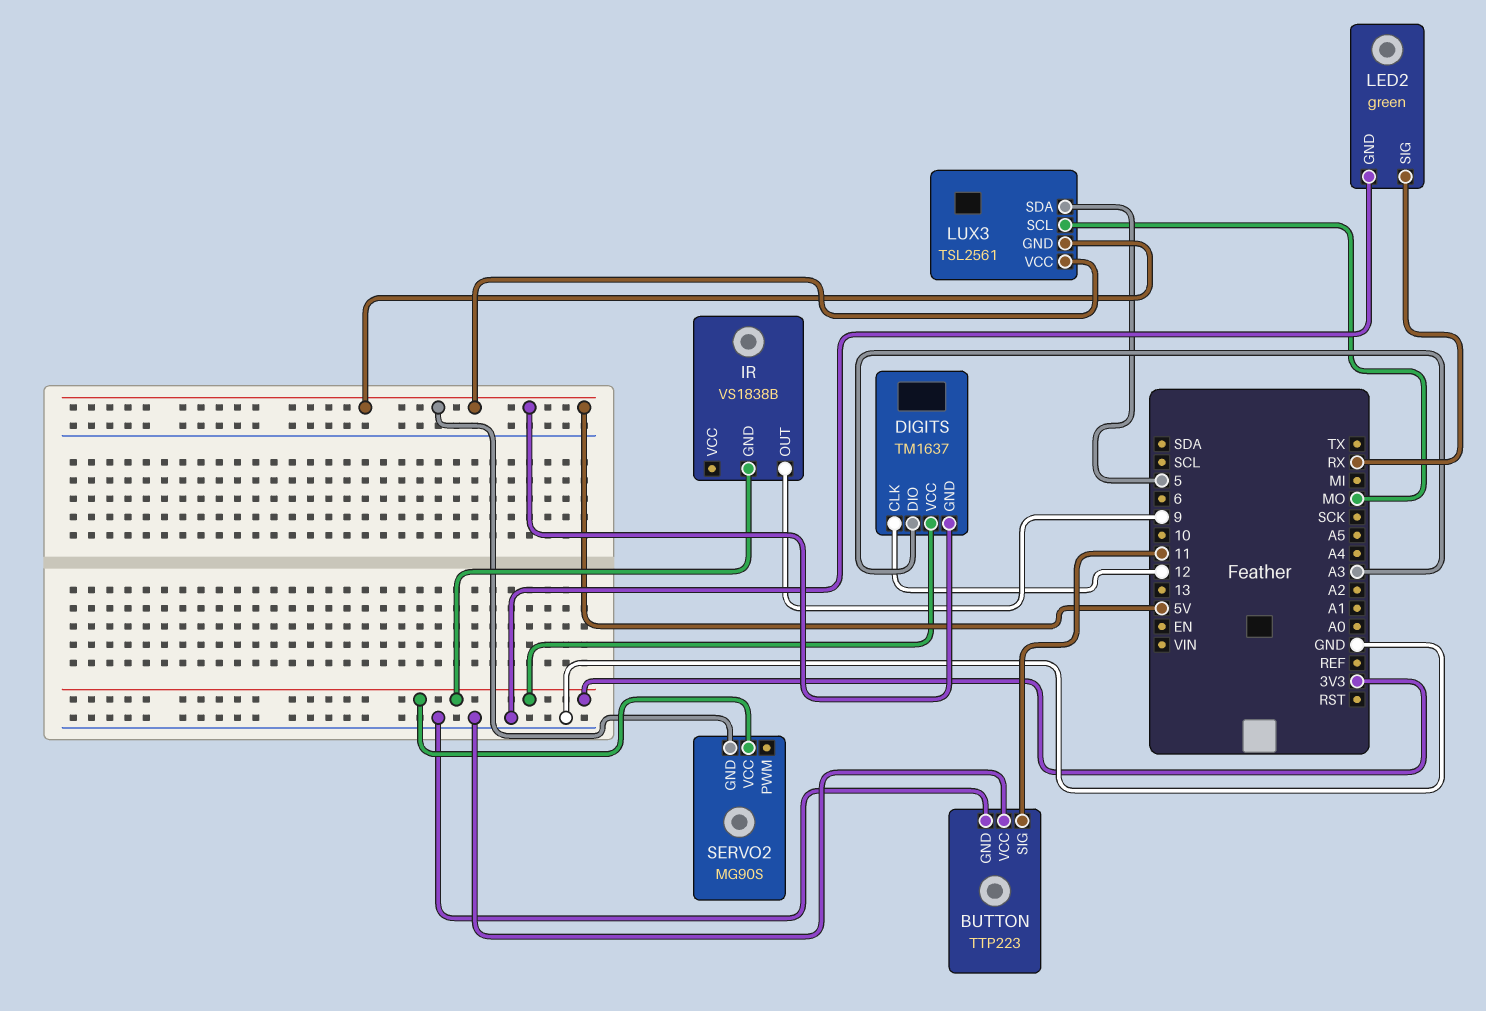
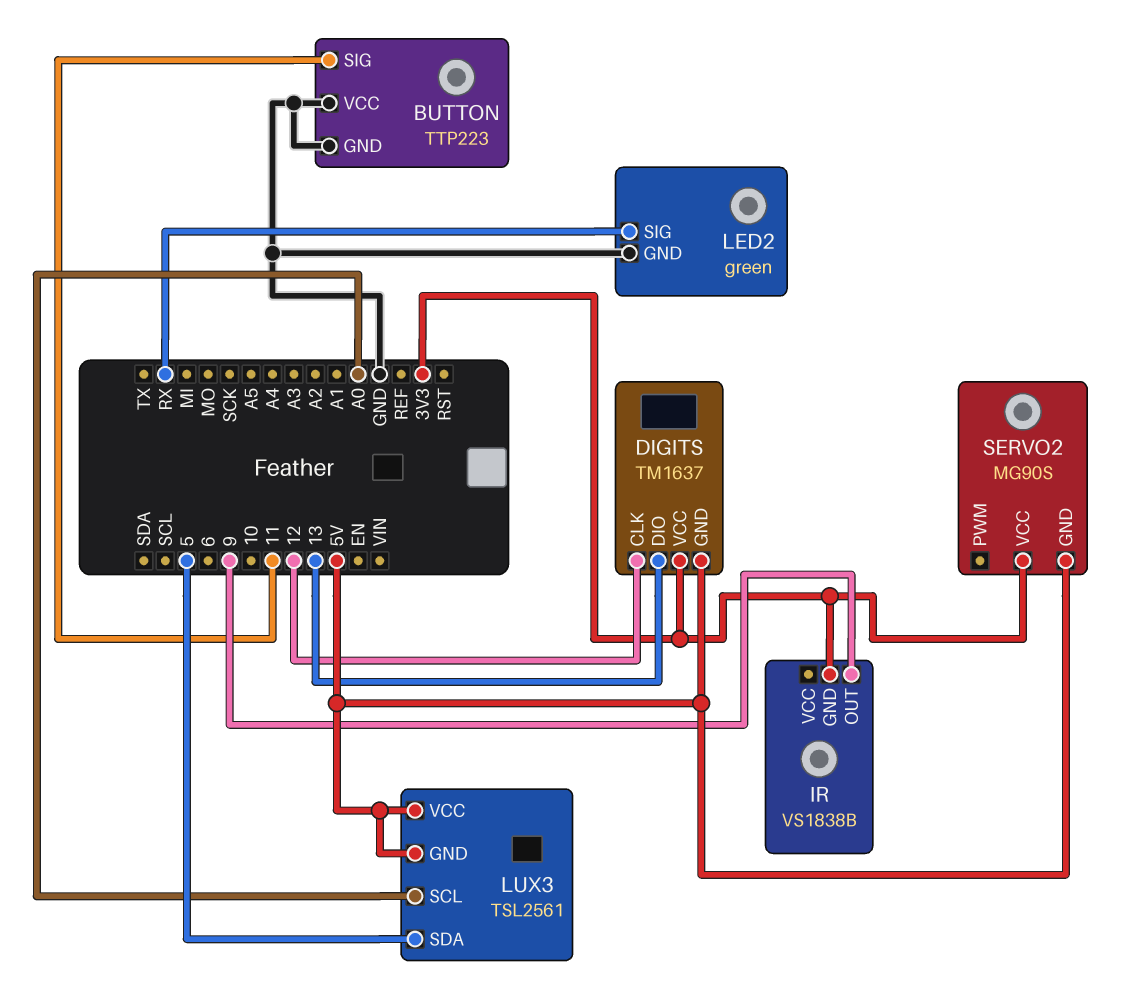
DIGITS pin DIO: A3 -> 13
LUX3 pin SCL: MO -> A0

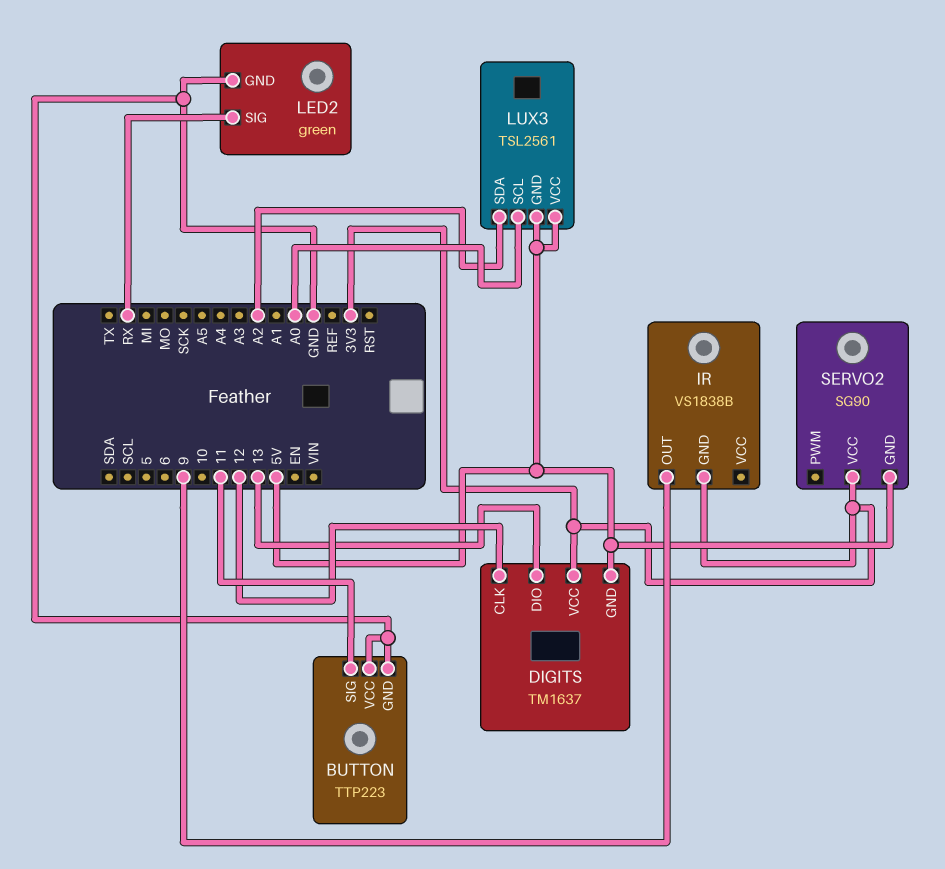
LUX3 pin SDA: 5 -> A2
SERVO2: MG90S -> SG90

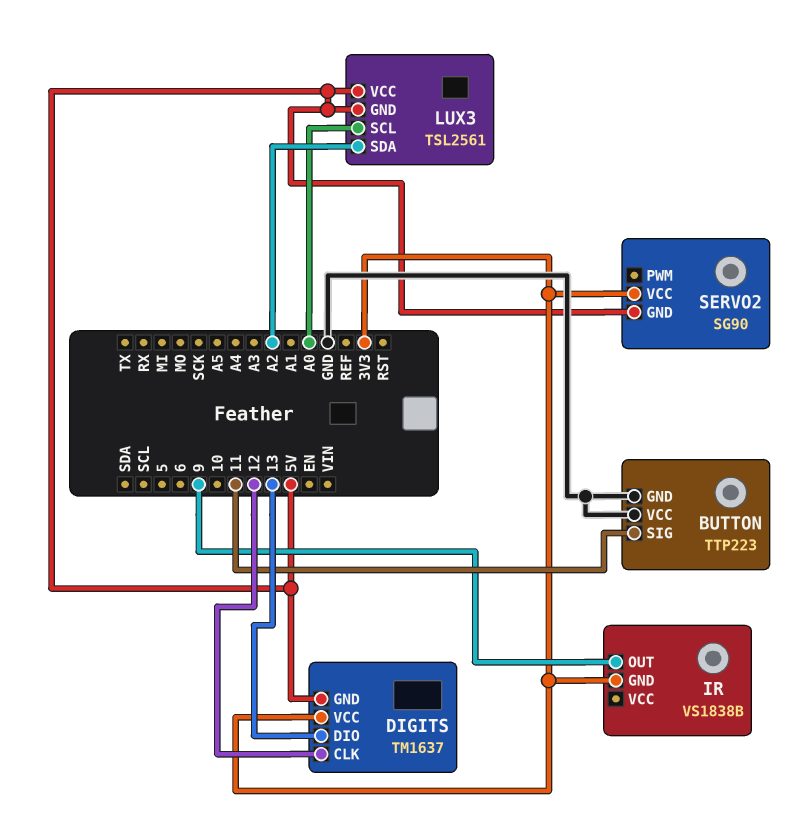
LED2: green -> none
LED2 pin GND: GND -> none
LED2 pin SIG: RX -> none

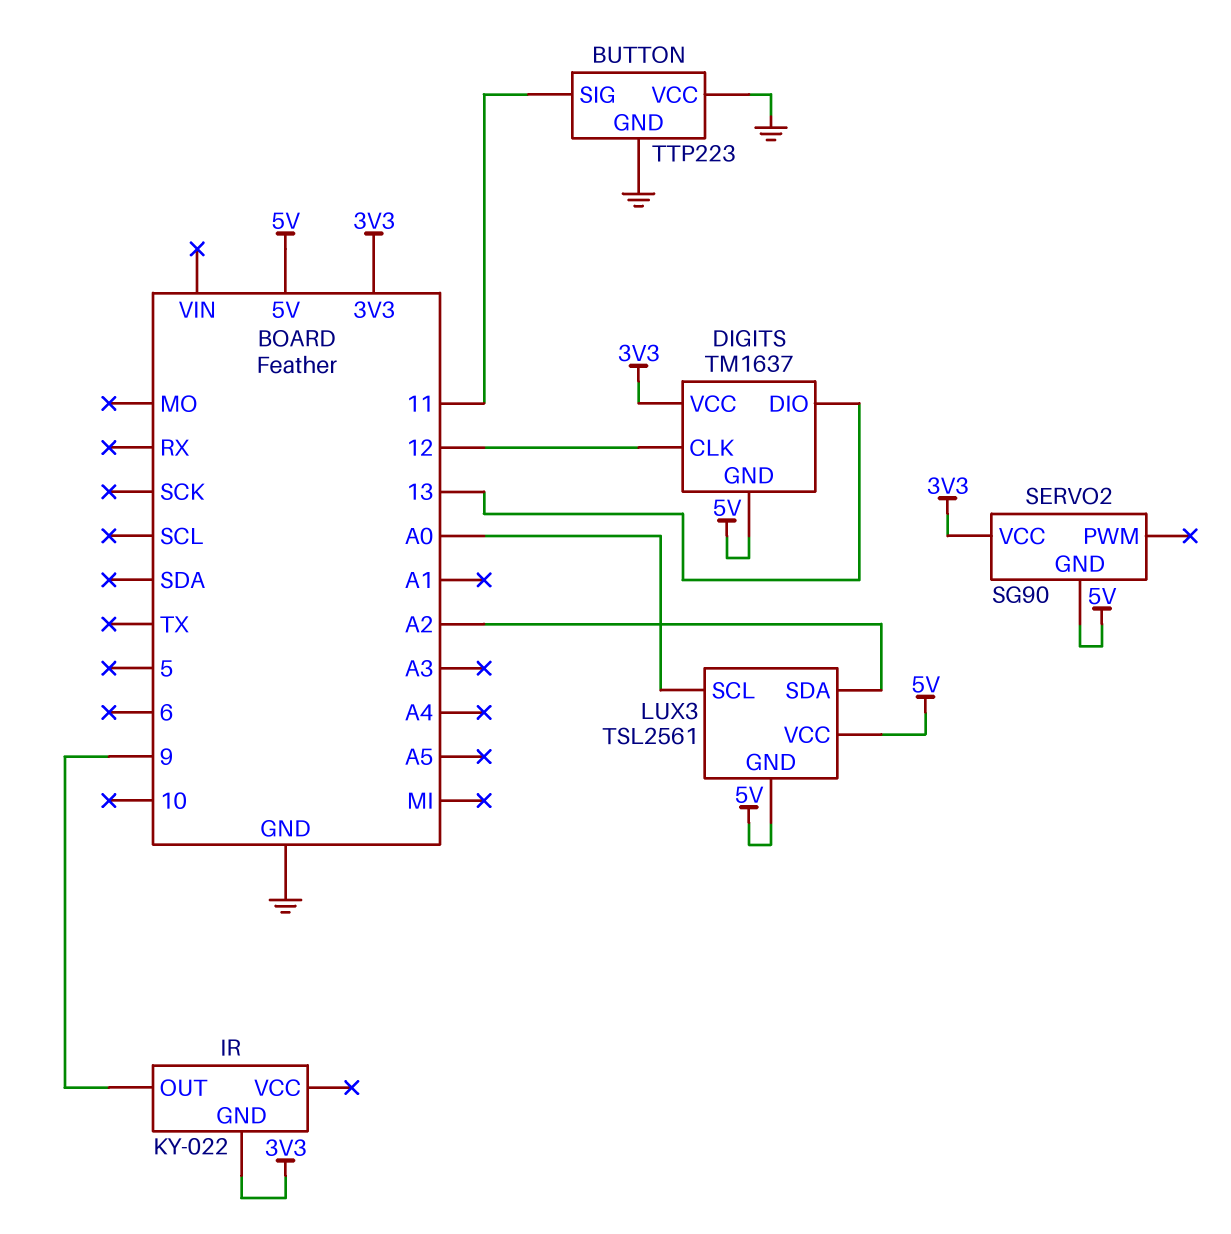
IR: VS1838B -> KY-022

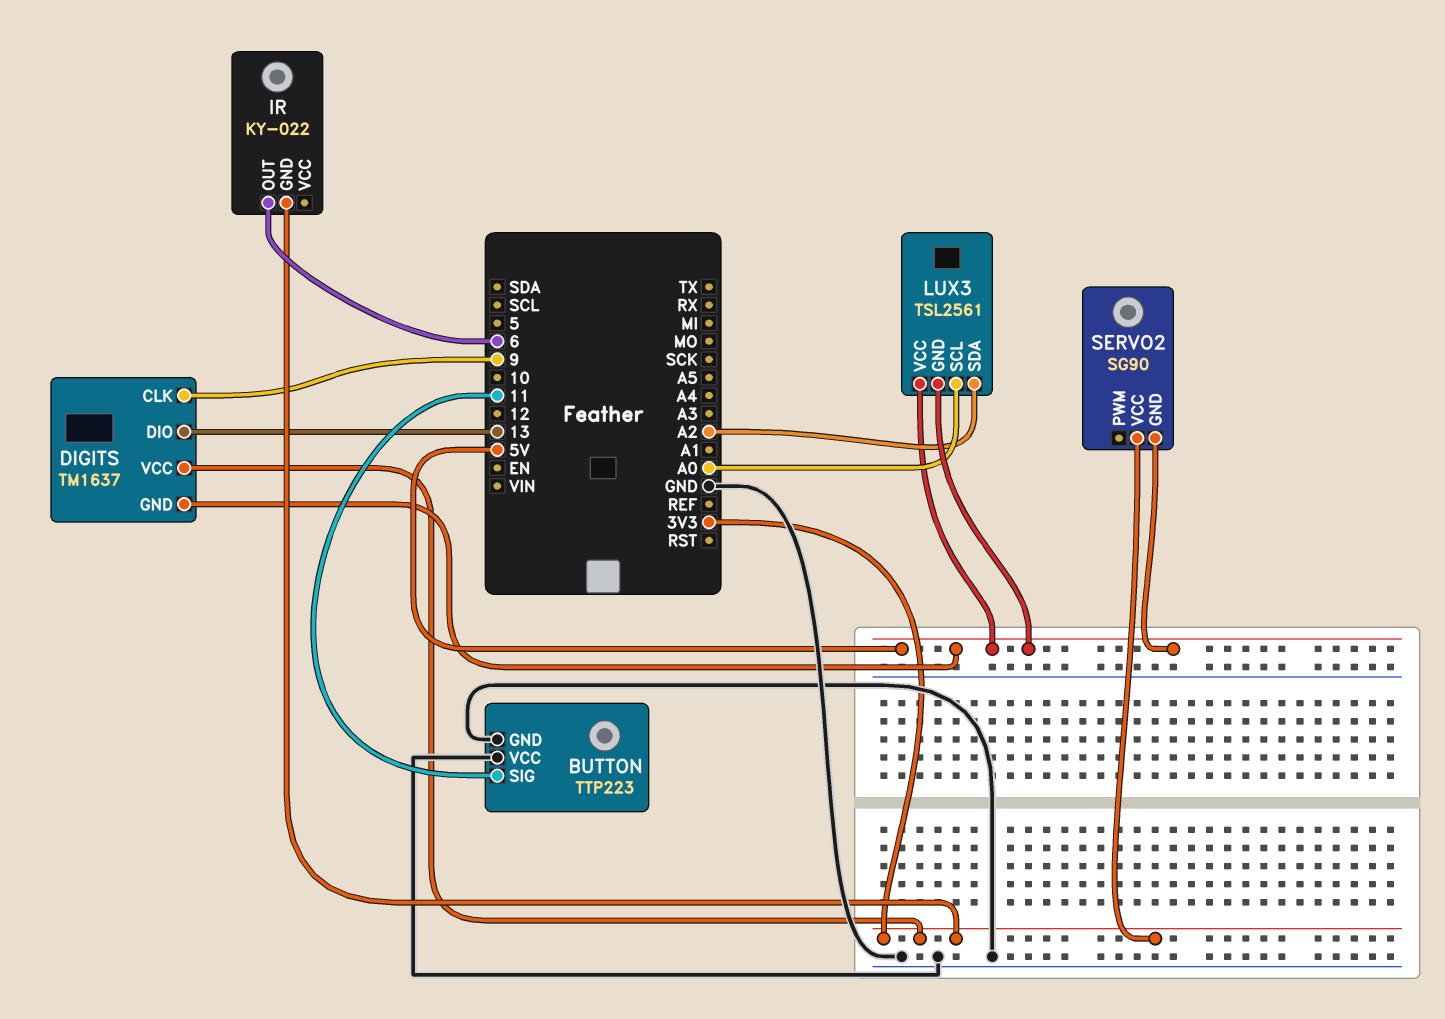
DIGITS pin CLK: 12 -> 9
IR pin OUT: 9 -> 6

